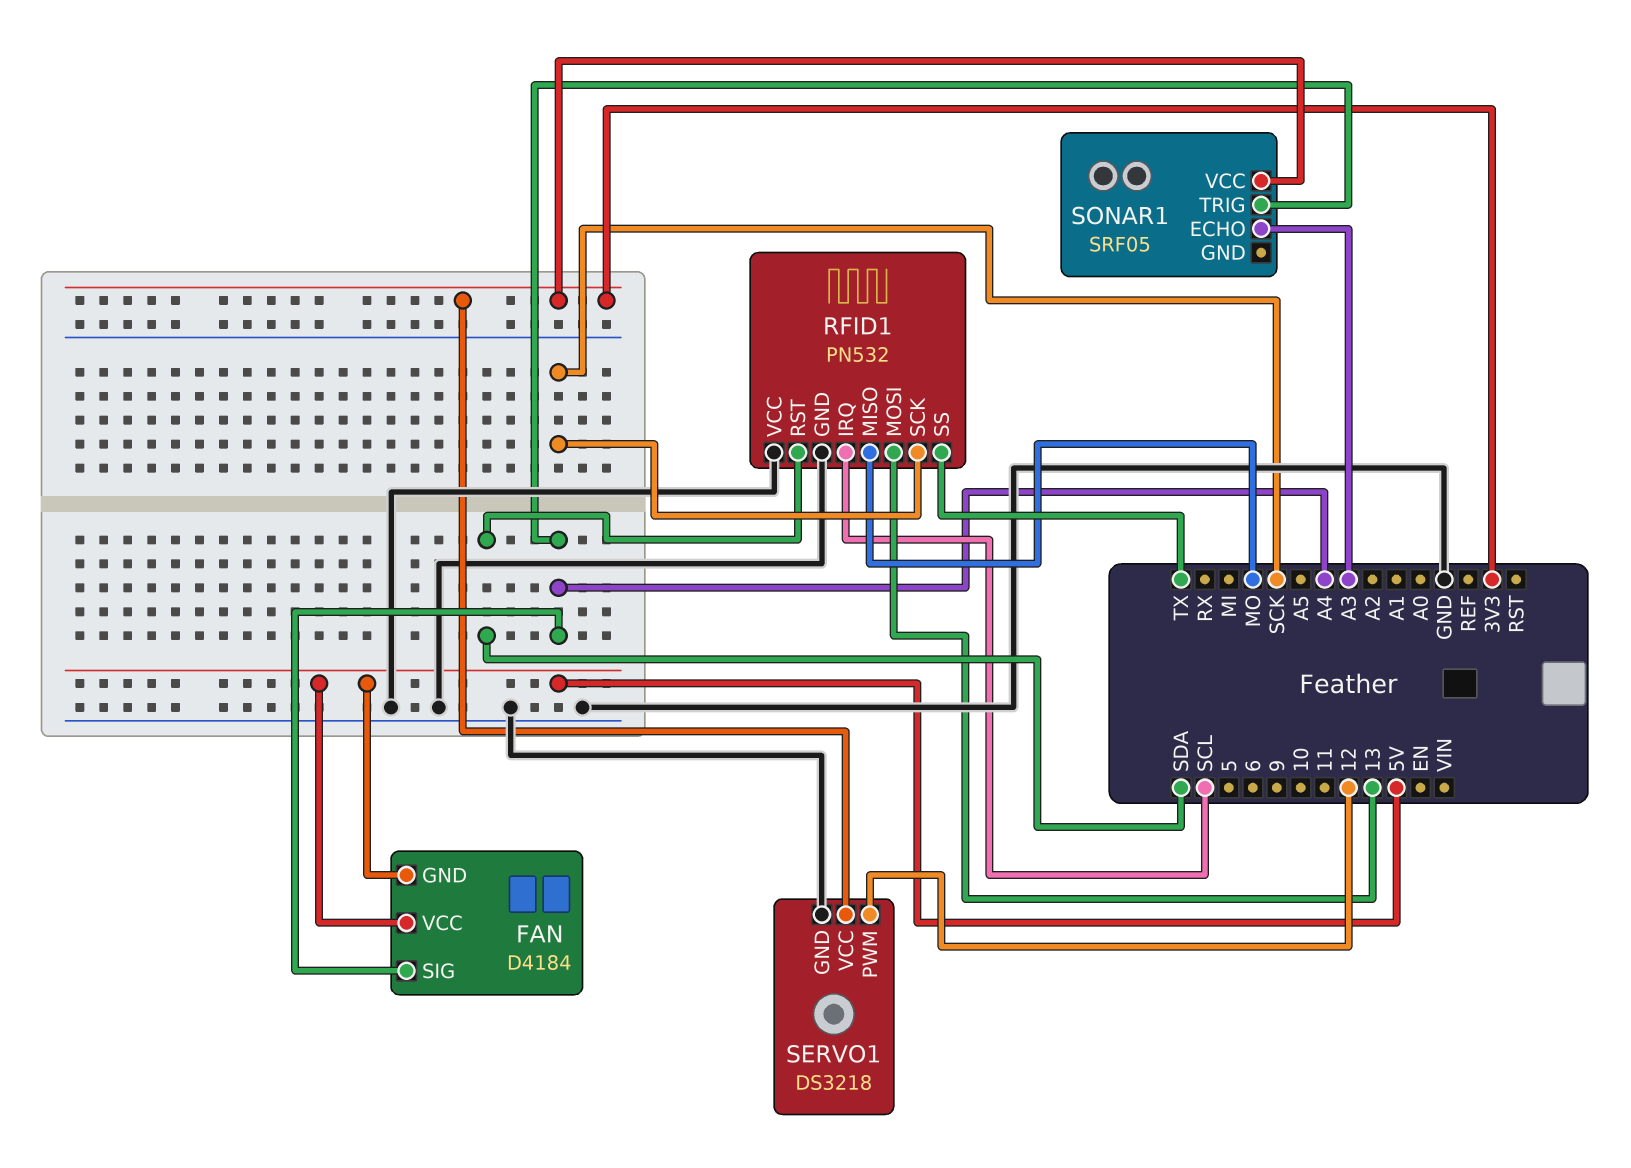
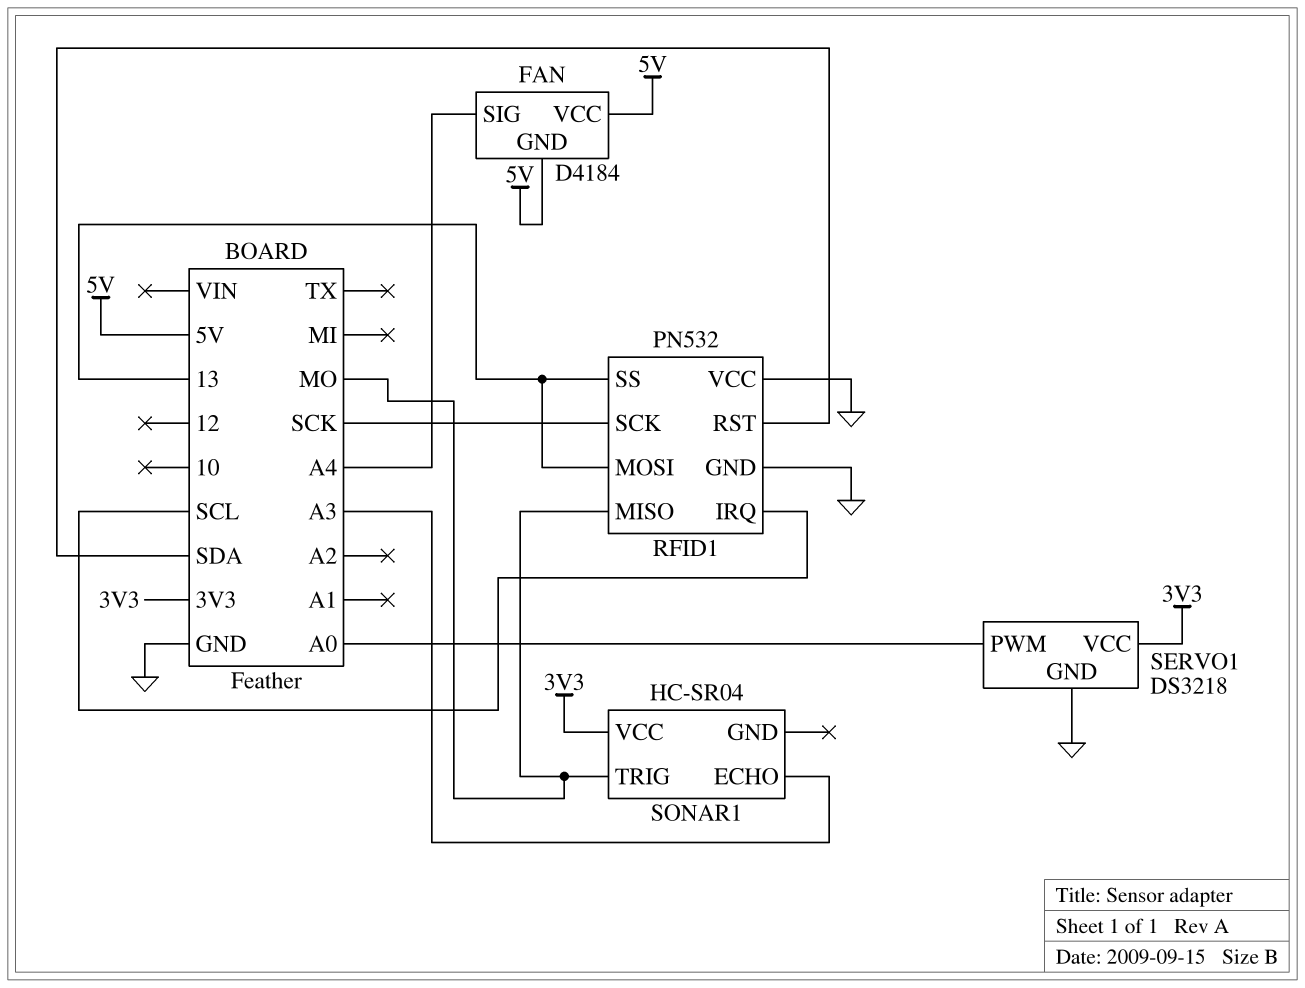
RFID1 pin SS: TX -> 13
SERVO1 pin PWM: 12 -> A0
SONAR1: SRF05 -> HC-SR04
SONAR1 pin TRIG: A4 -> MO

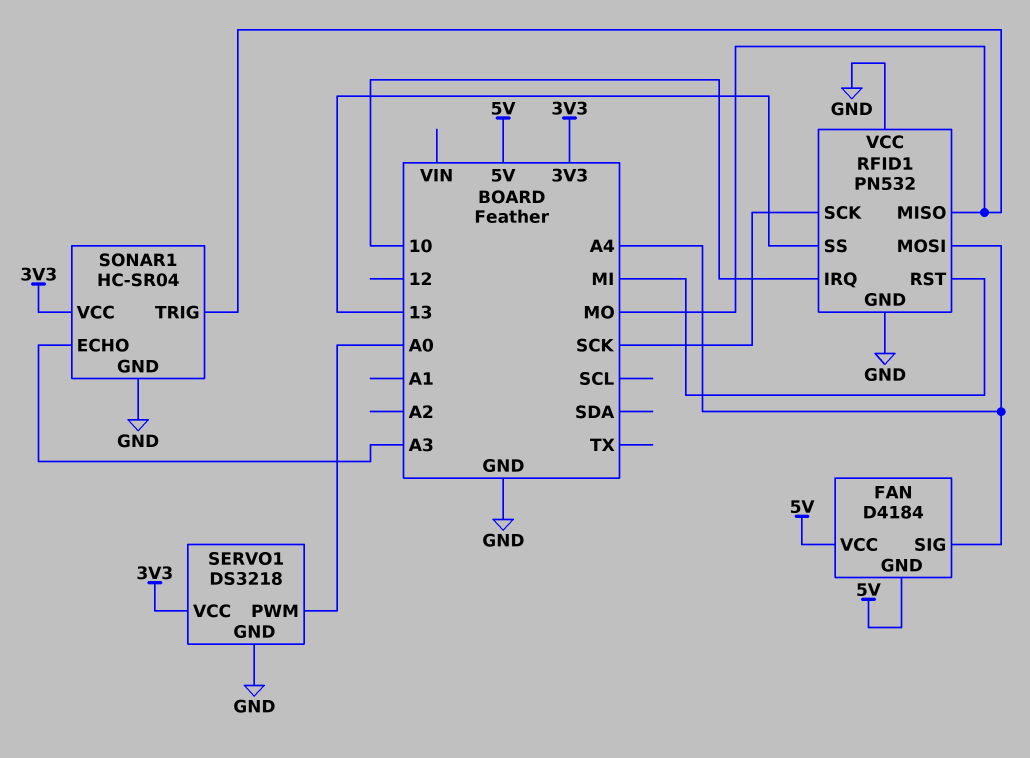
RFID1 pin IRQ: SCL -> 10
RFID1 pin MOSI: 13 -> A4
RFID1 pin RST: SDA -> MI
SONAR1 pin GND: none -> GND

